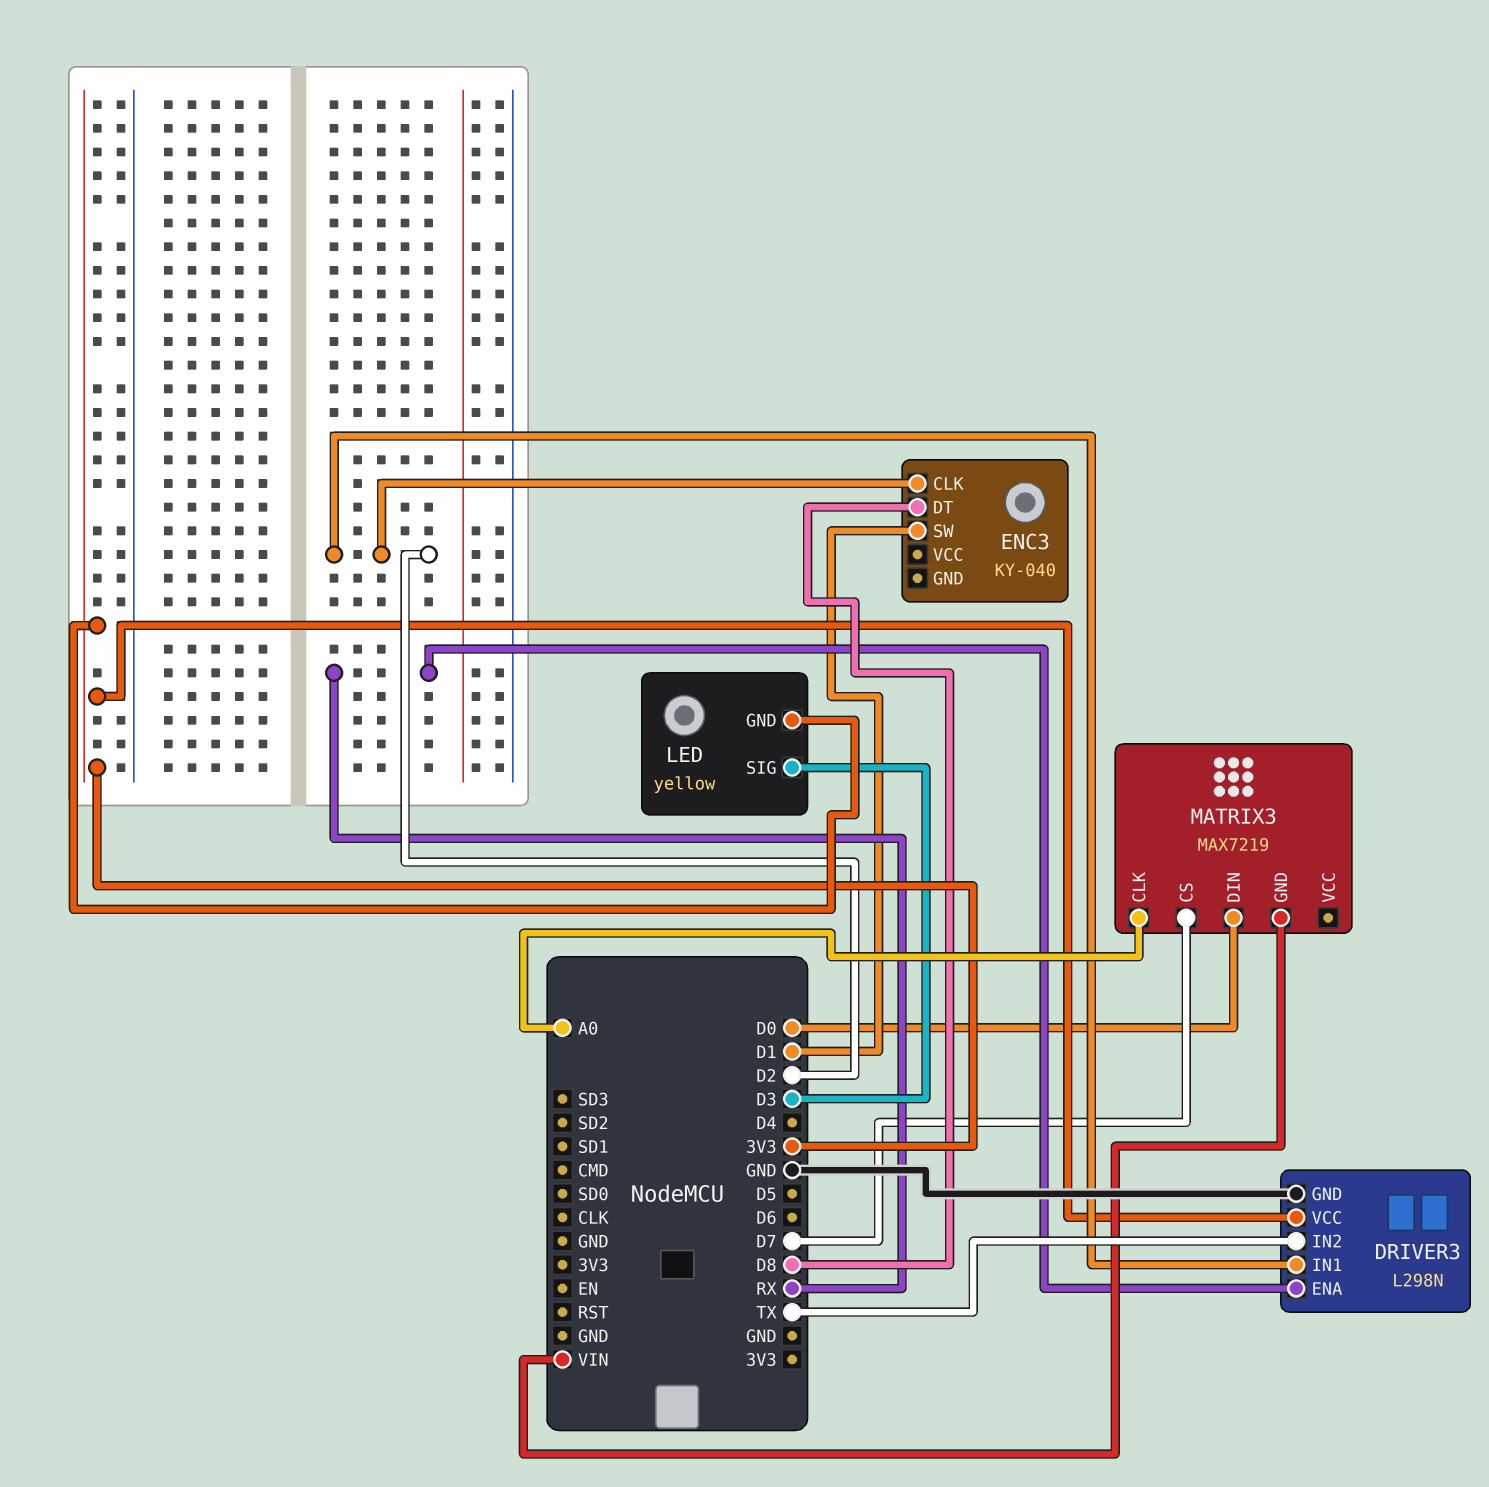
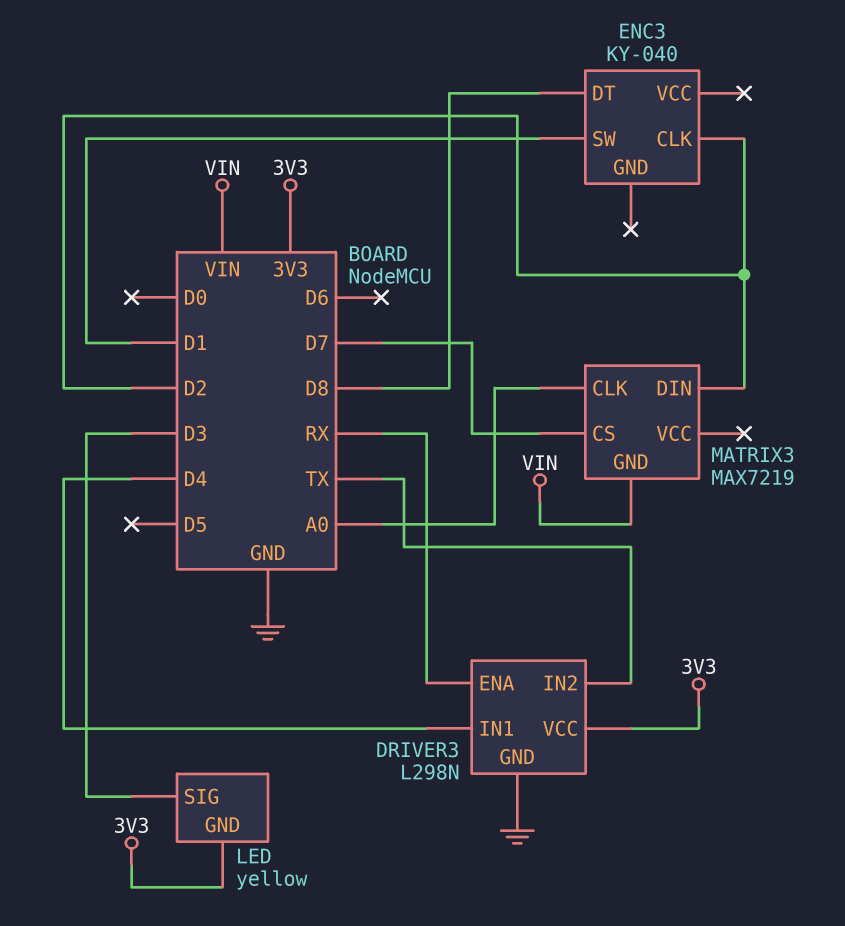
DRIVER3 pin IN1: D2 -> D4
MATRIX3 pin DIN: D0 -> D2

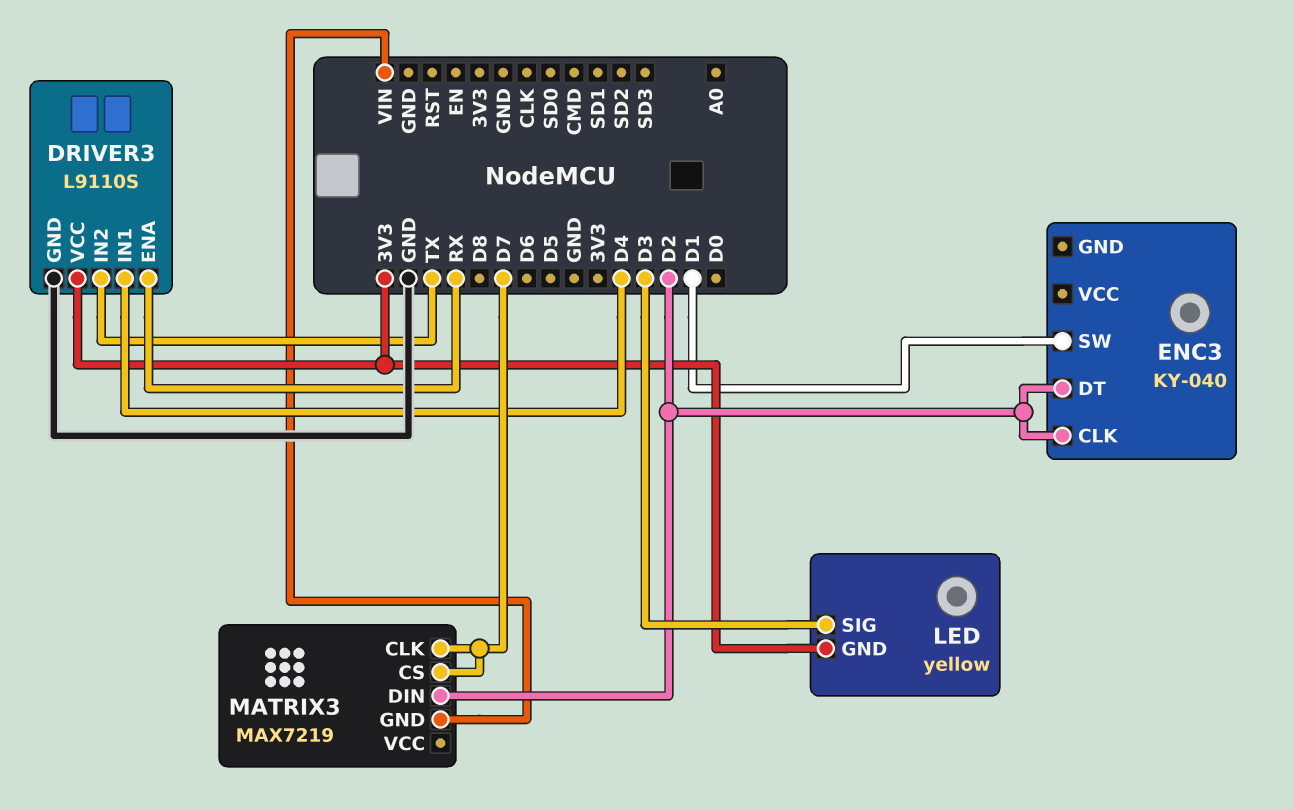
DRIVER3: L298N -> L9110S
ENC3 pin DT: D8 -> D2
MATRIX3 pin CLK: A0 -> D7

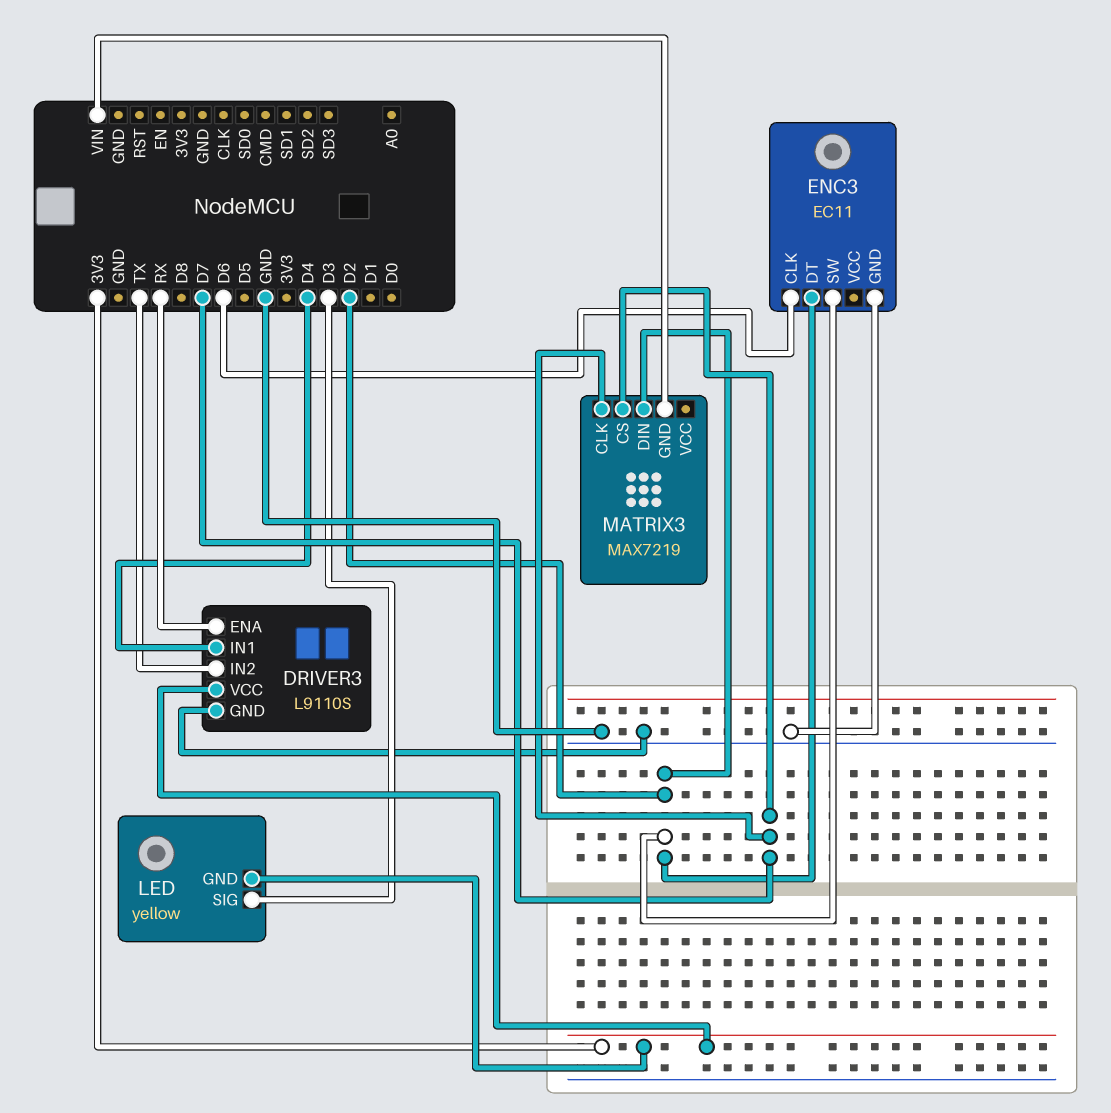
ENC3: KY-040 -> EC11
ENC3 pin CLK: D2 -> D6
ENC3 pin GND: none -> GND
ENC3 pin SW: D1 -> D2

